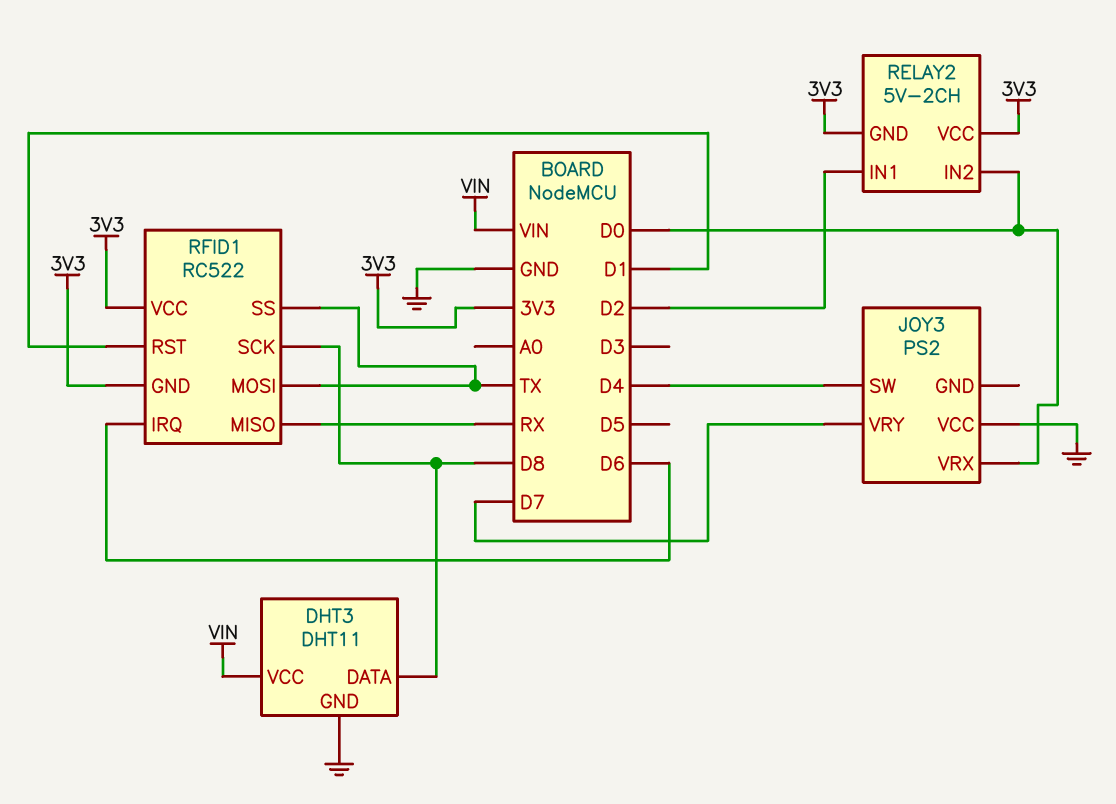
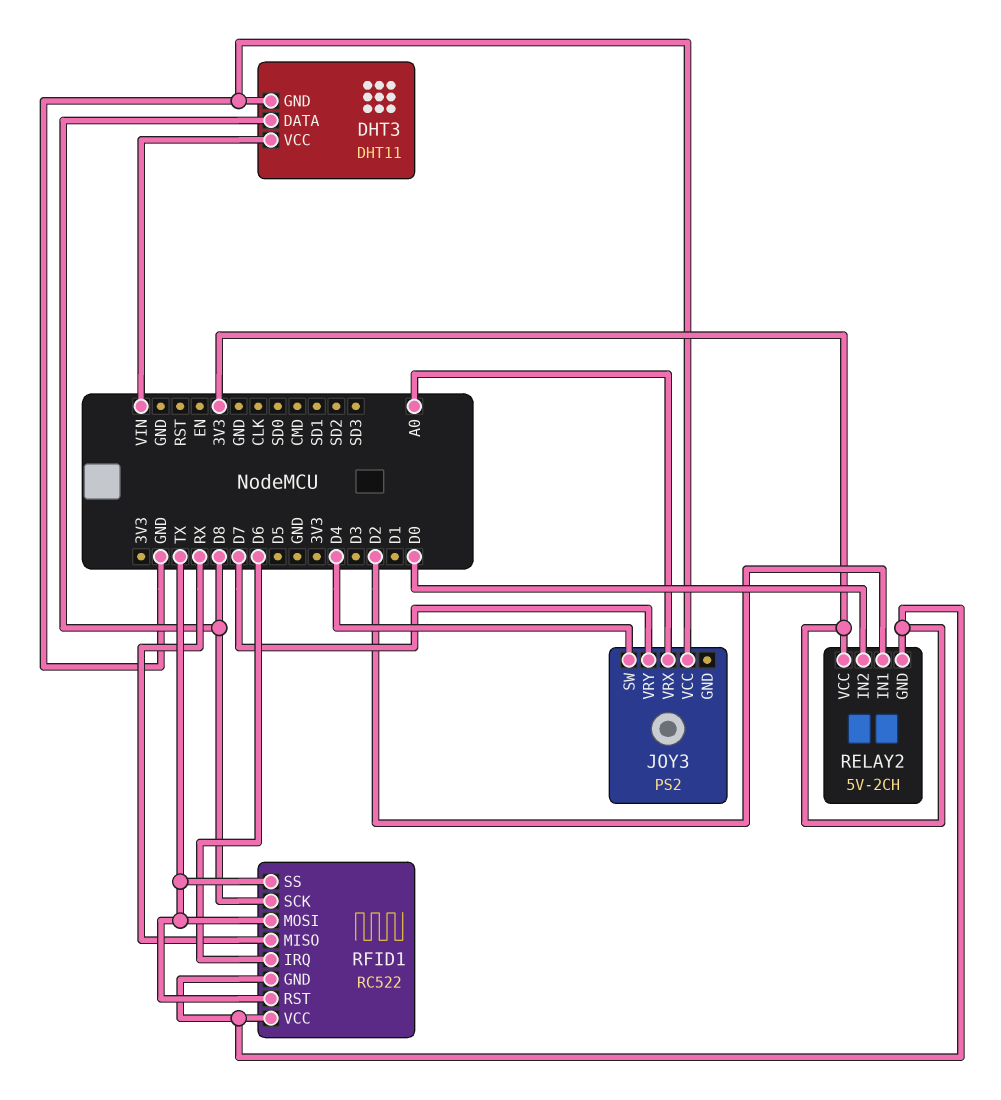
JOY3 pin VRX: D0 -> A0
RFID1 pin RST: D1 -> TX

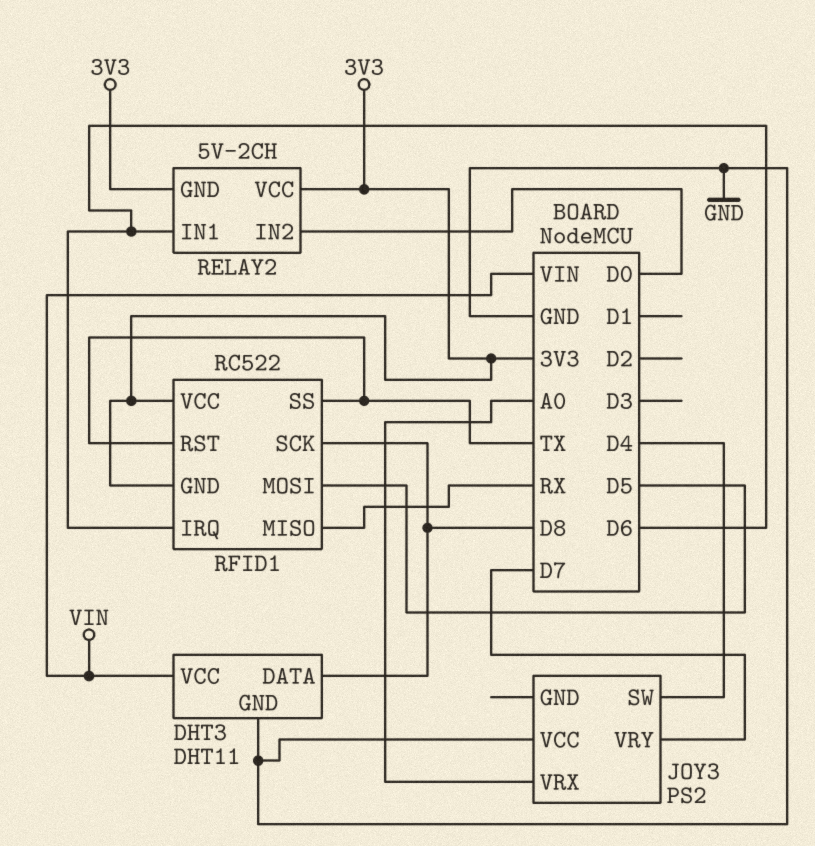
RELAY2 pin IN1: D2 -> D6
RFID1 pin MOSI: TX -> D5

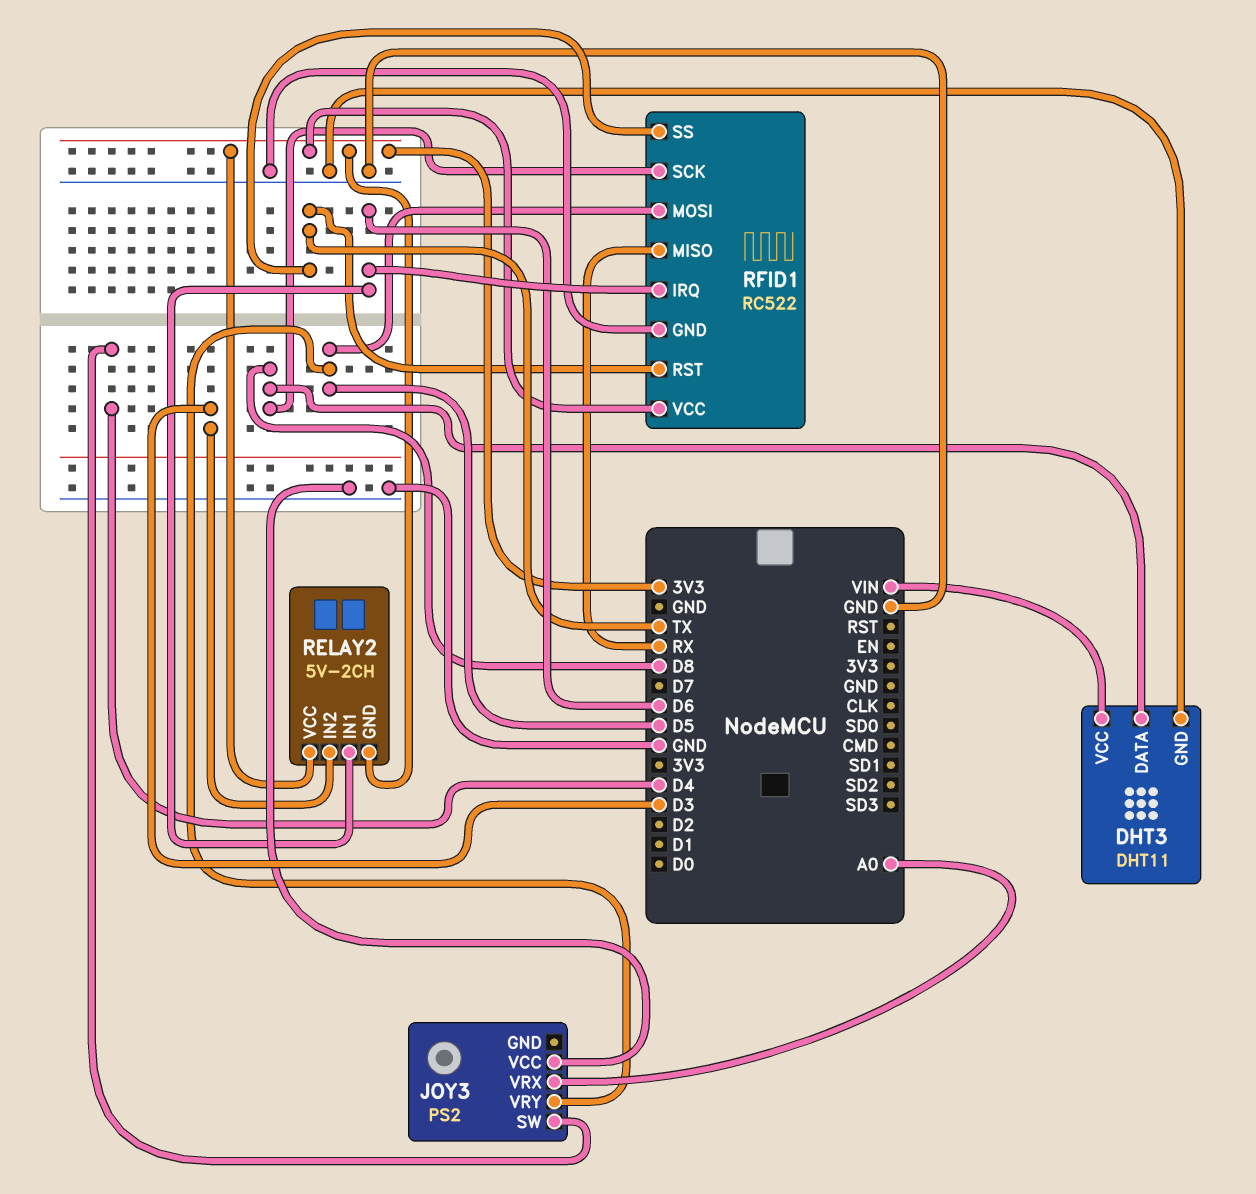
JOY3 pin VRY: D7 -> D5
RELAY2 pin IN2: D0 -> D3
RFID1 pin GND: 3V3 -> GND

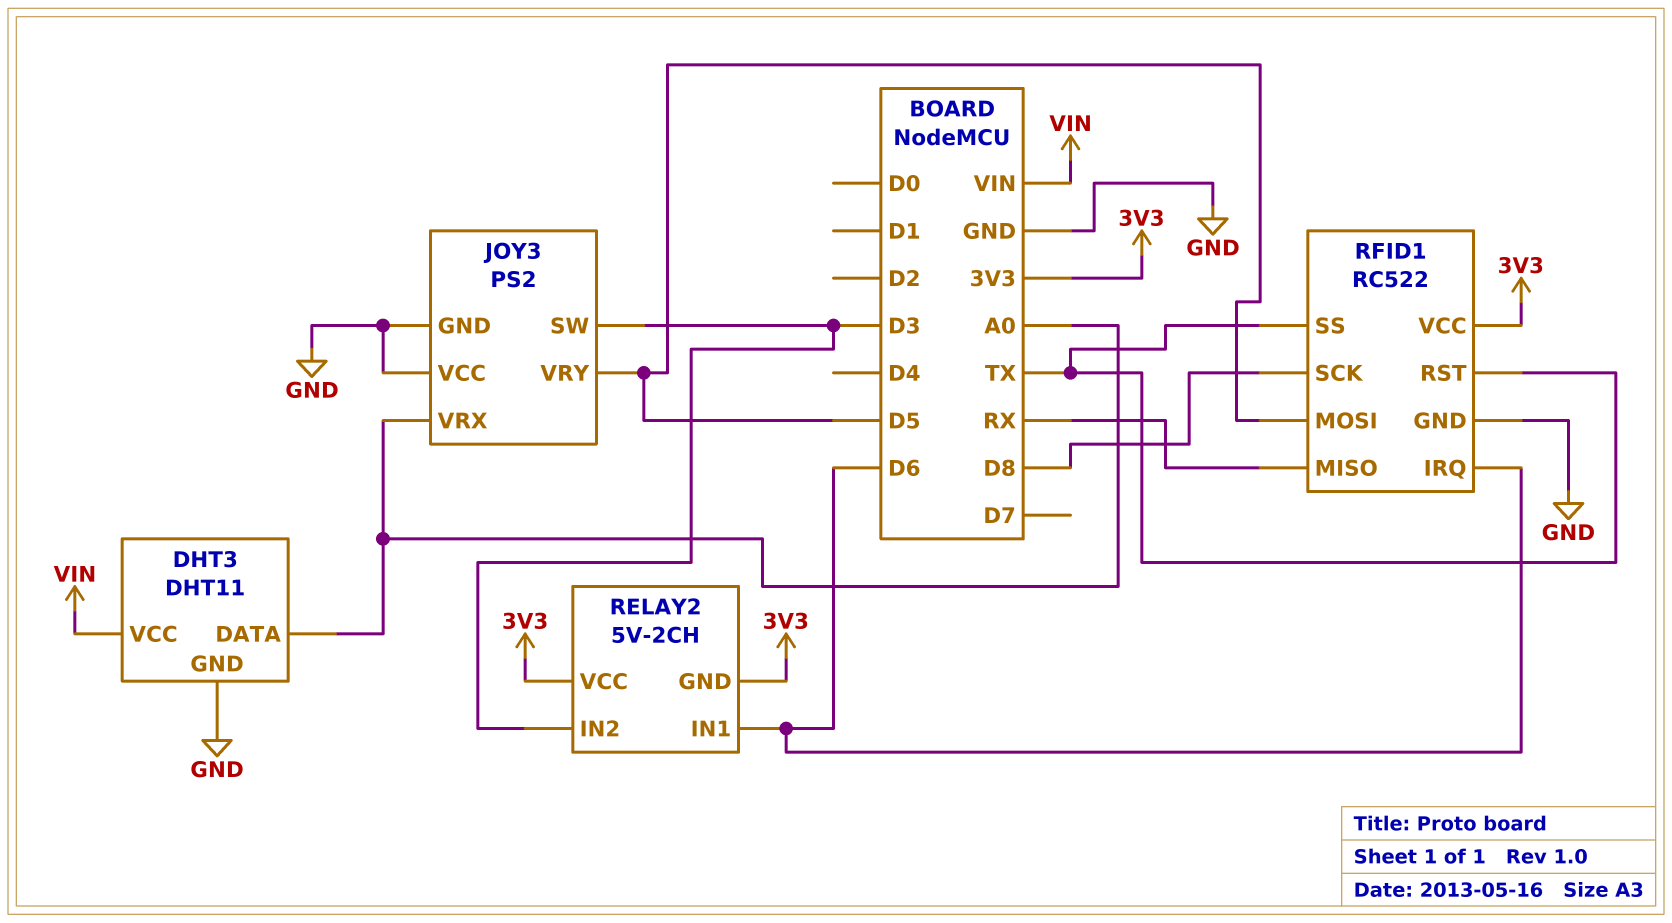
DHT3 pin DATA: D8 -> A0
JOY3 pin GND: none -> GND
JOY3 pin SW: D4 -> D3

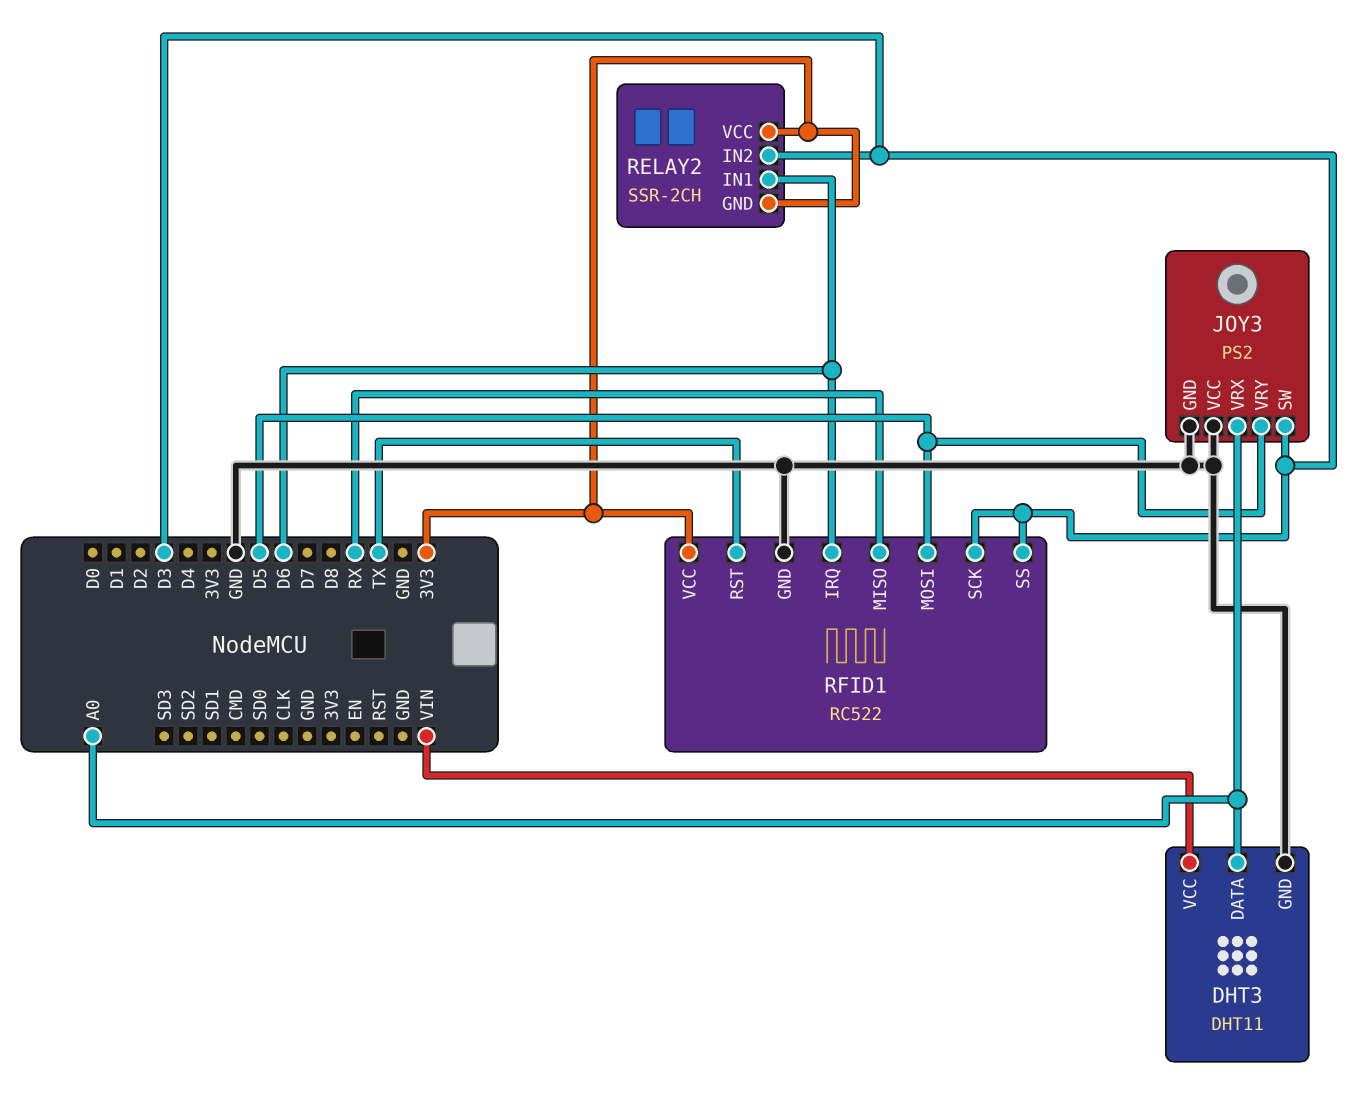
RELAY2: 5V-2CH -> SSR-2CH
RFID1 pin SCK: D8 -> D3
RFID1 pin SS: TX -> D3

